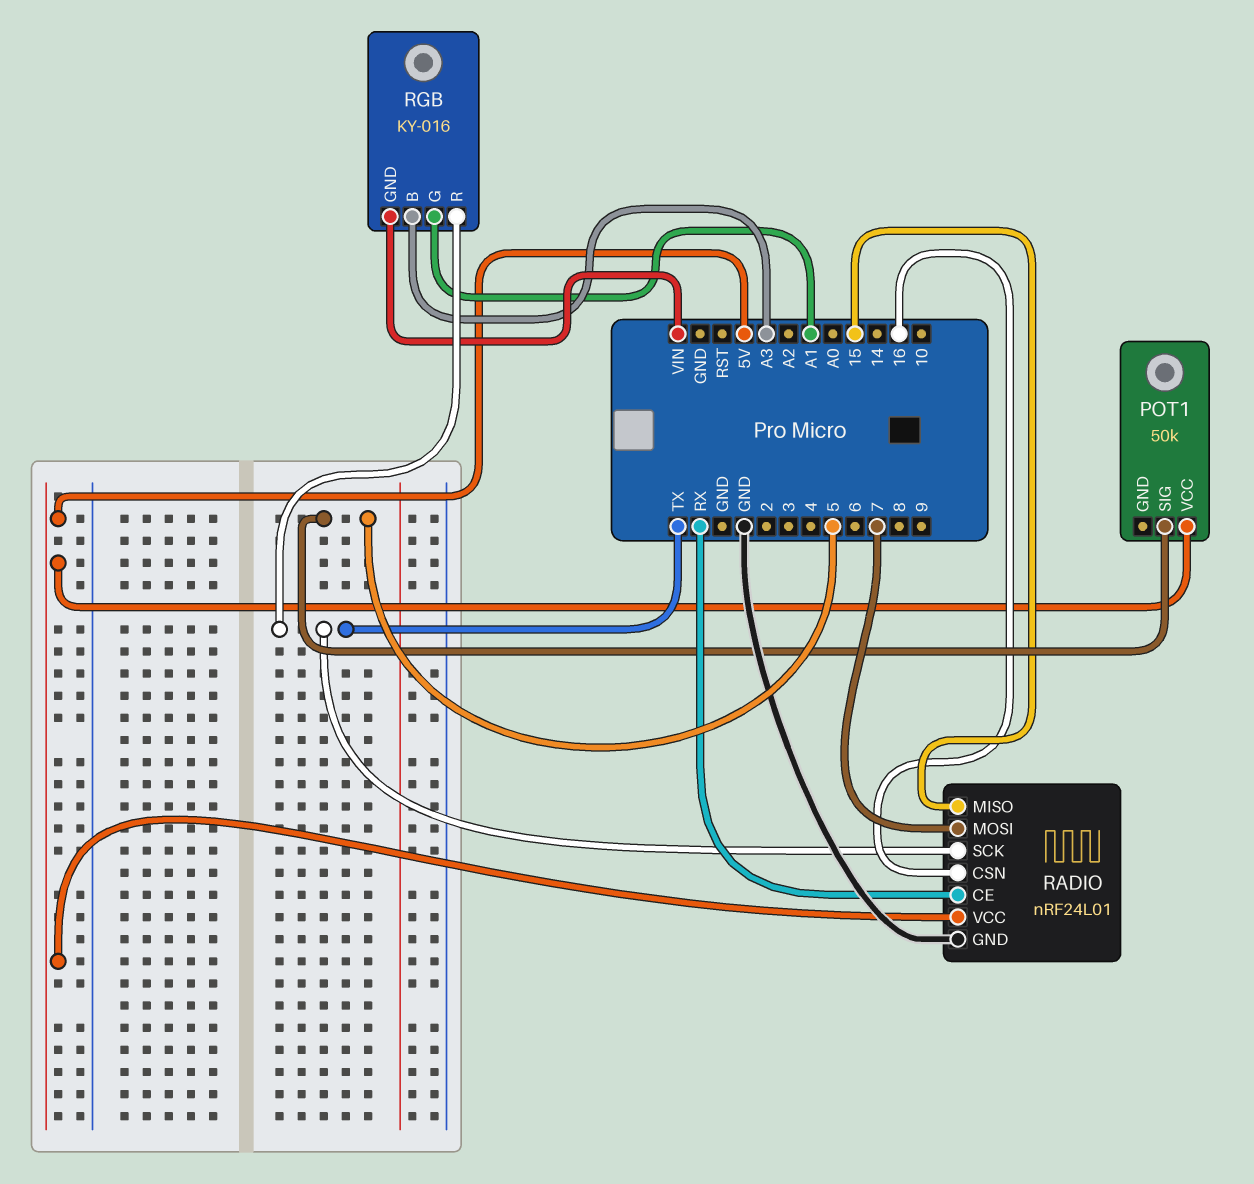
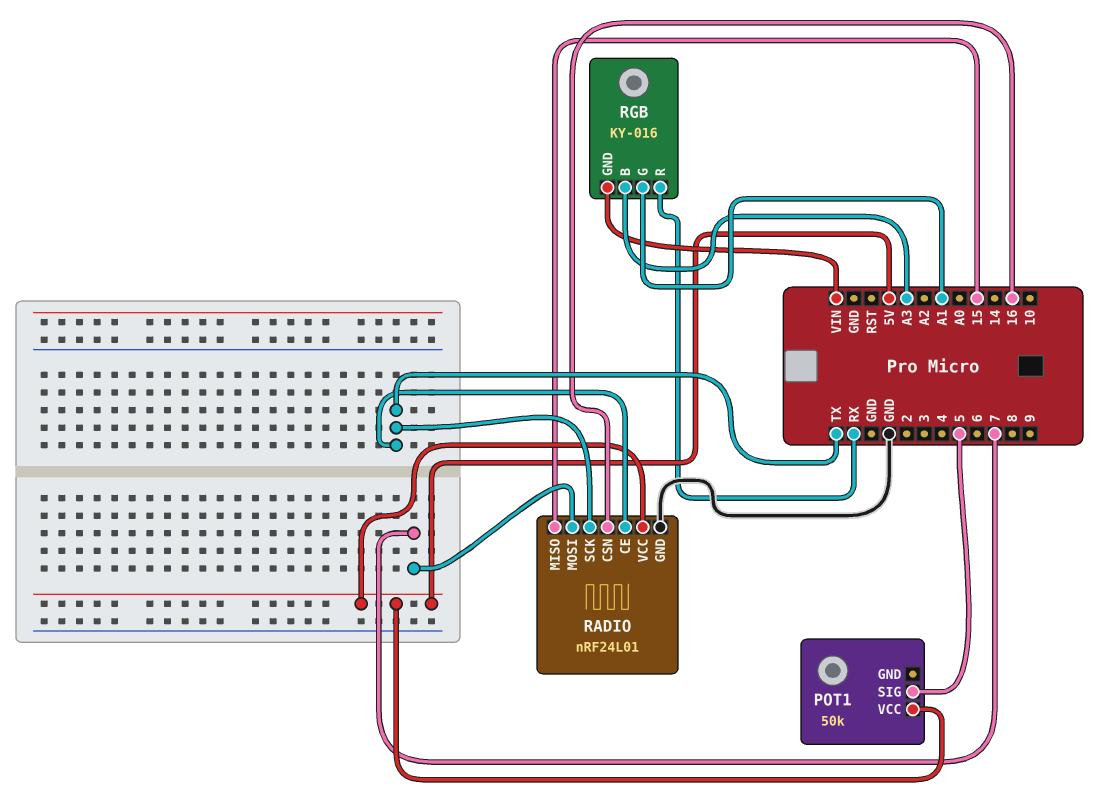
RADIO pin CE: RX -> TX
RGB pin R: TX -> RX

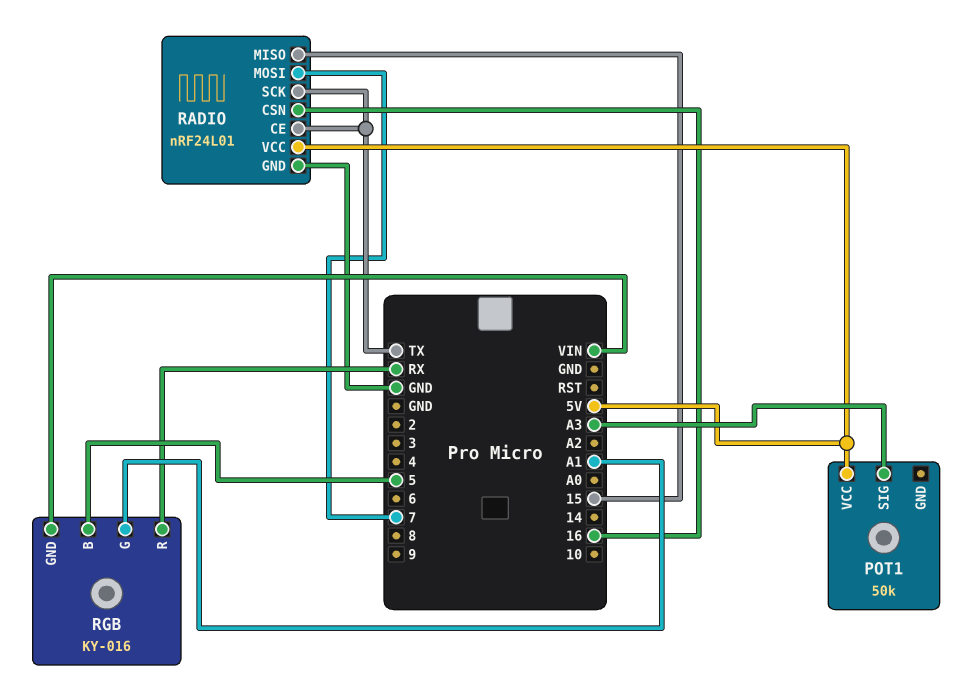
POT1 pin SIG: 5 -> A3
RGB pin B: A3 -> 5

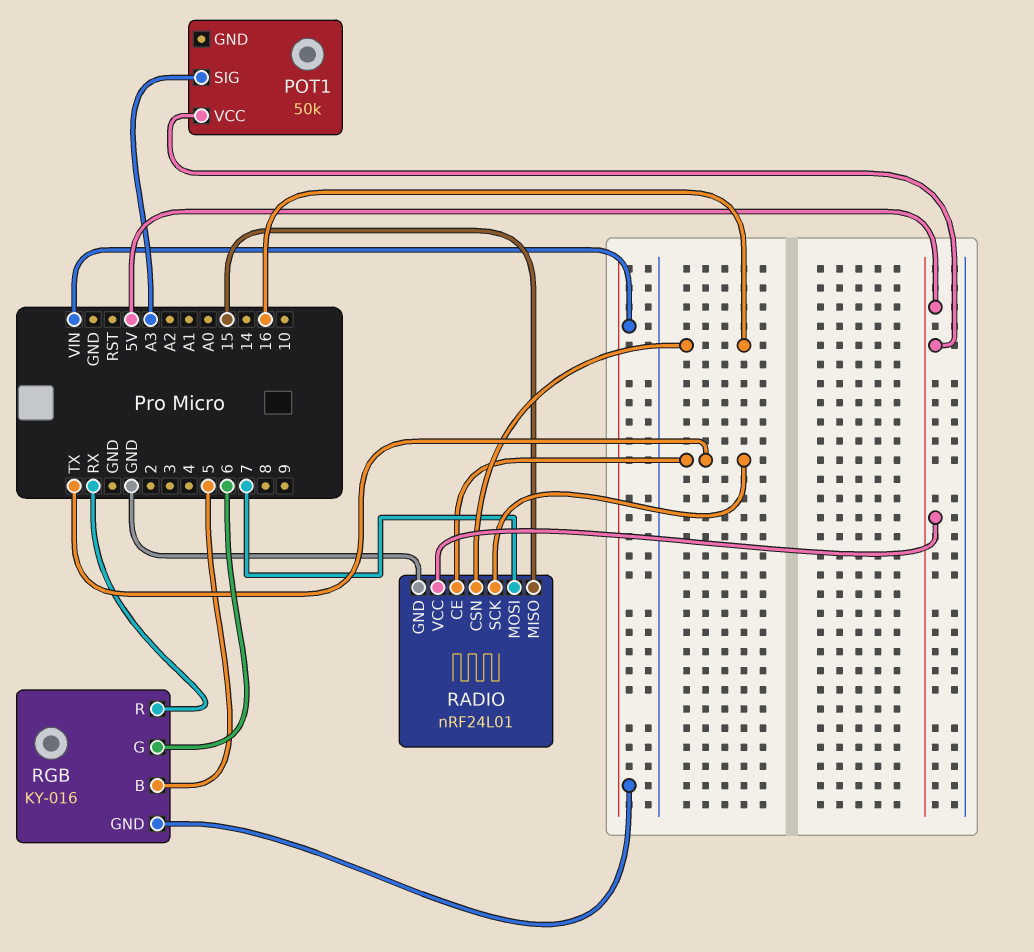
RGB pin G: A1 -> 6

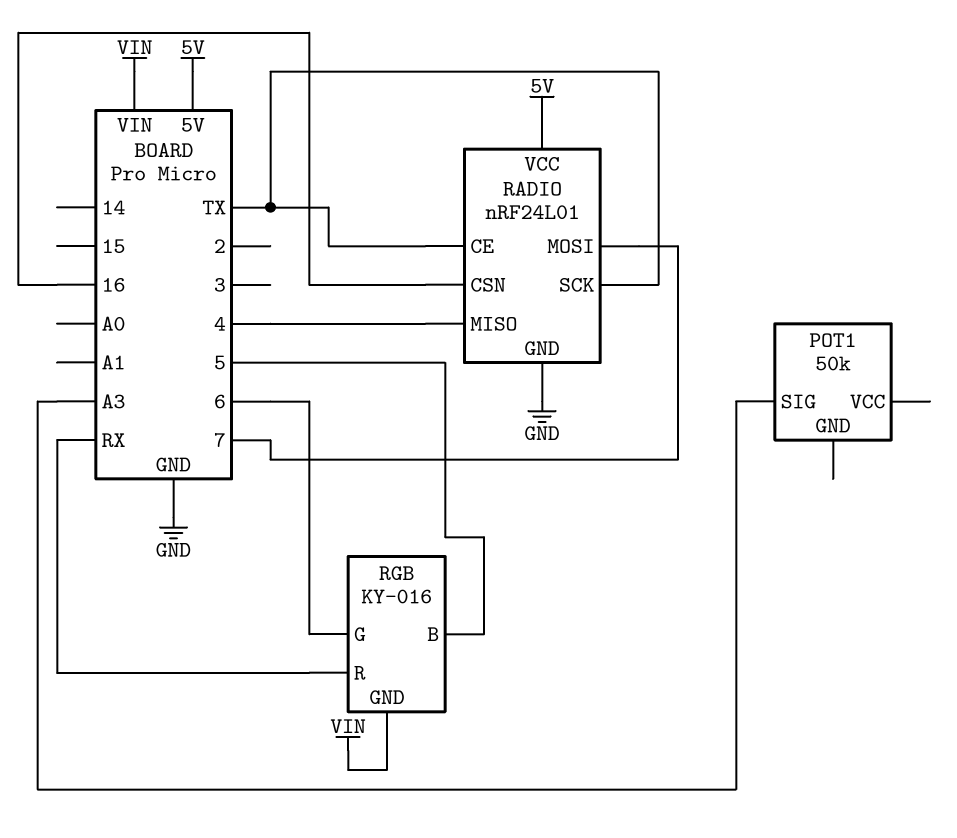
POT1 pin VCC: 5V -> none
RADIO pin MISO: 15 -> 4

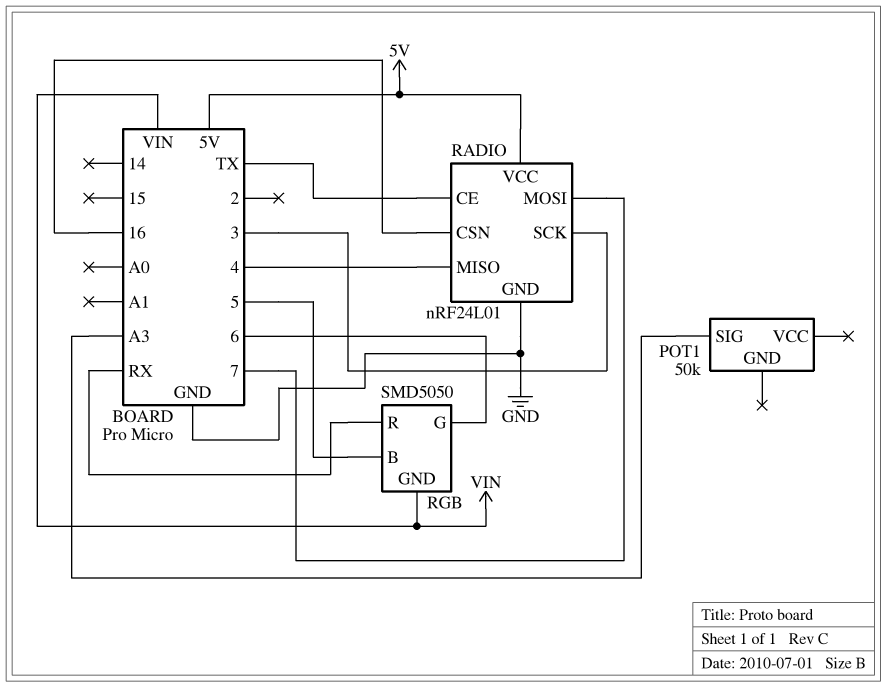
RADIO pin SCK: TX -> 3
RGB: KY-016 -> SMD5050

